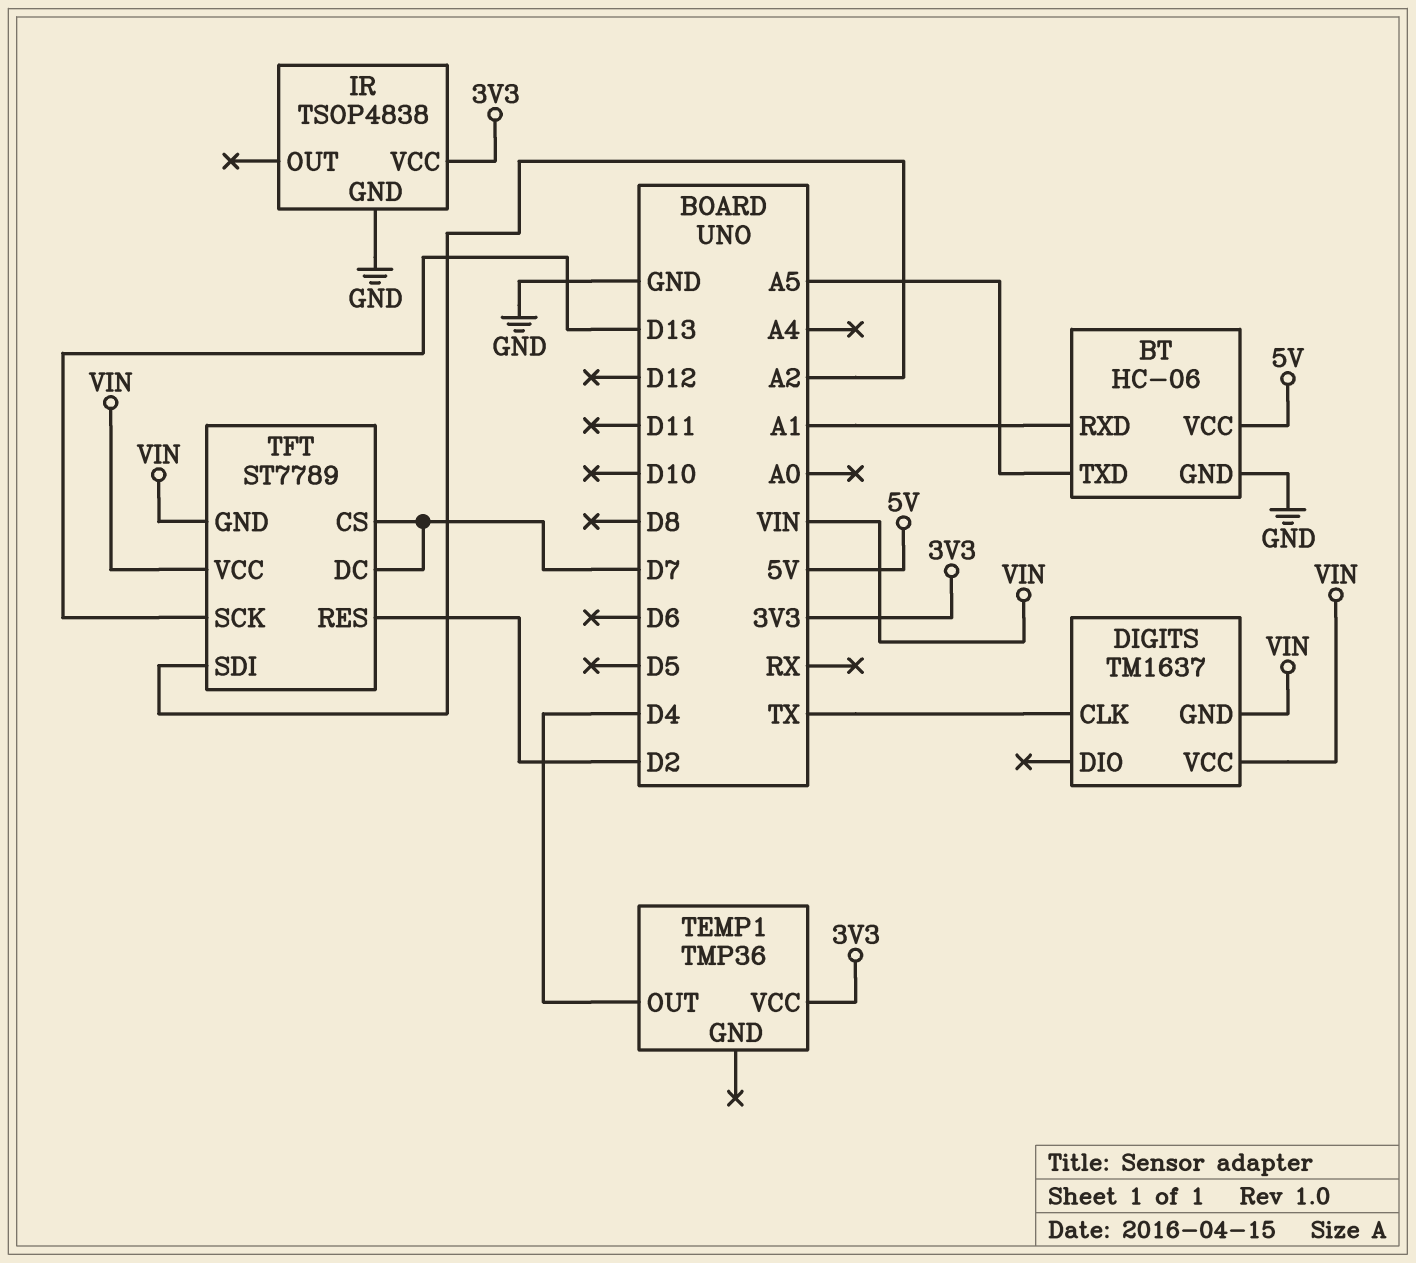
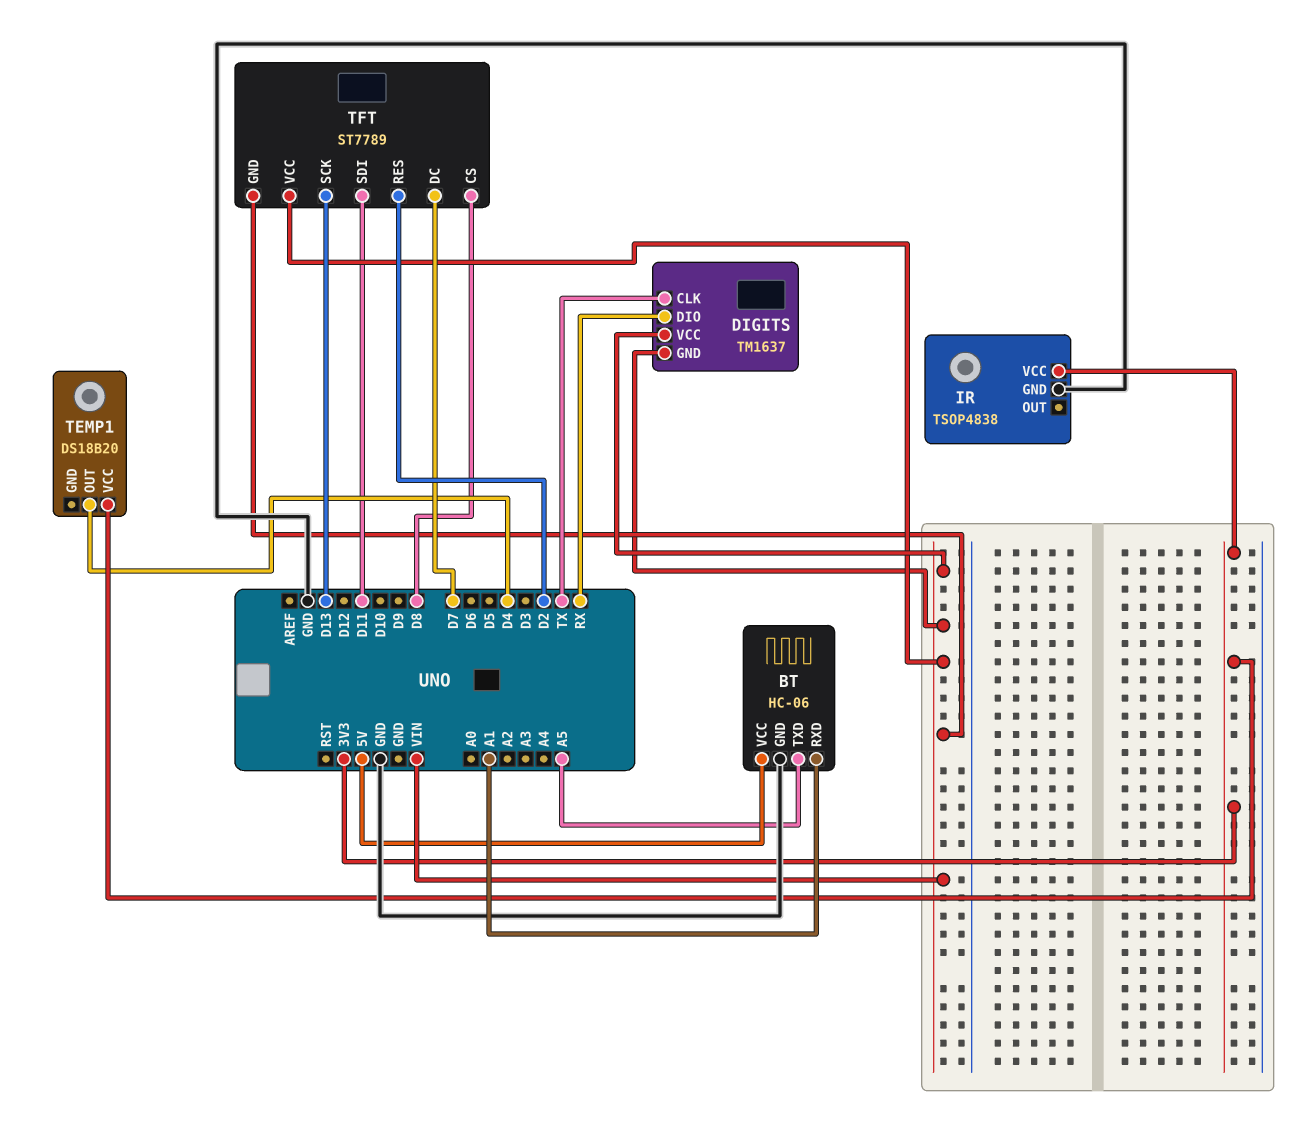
DIGITS pin DIO: none -> RX
TEMP1: TMP36 -> DS18B20
TFT pin CS: D7 -> D8
TFT pin SDI: A2 -> D11

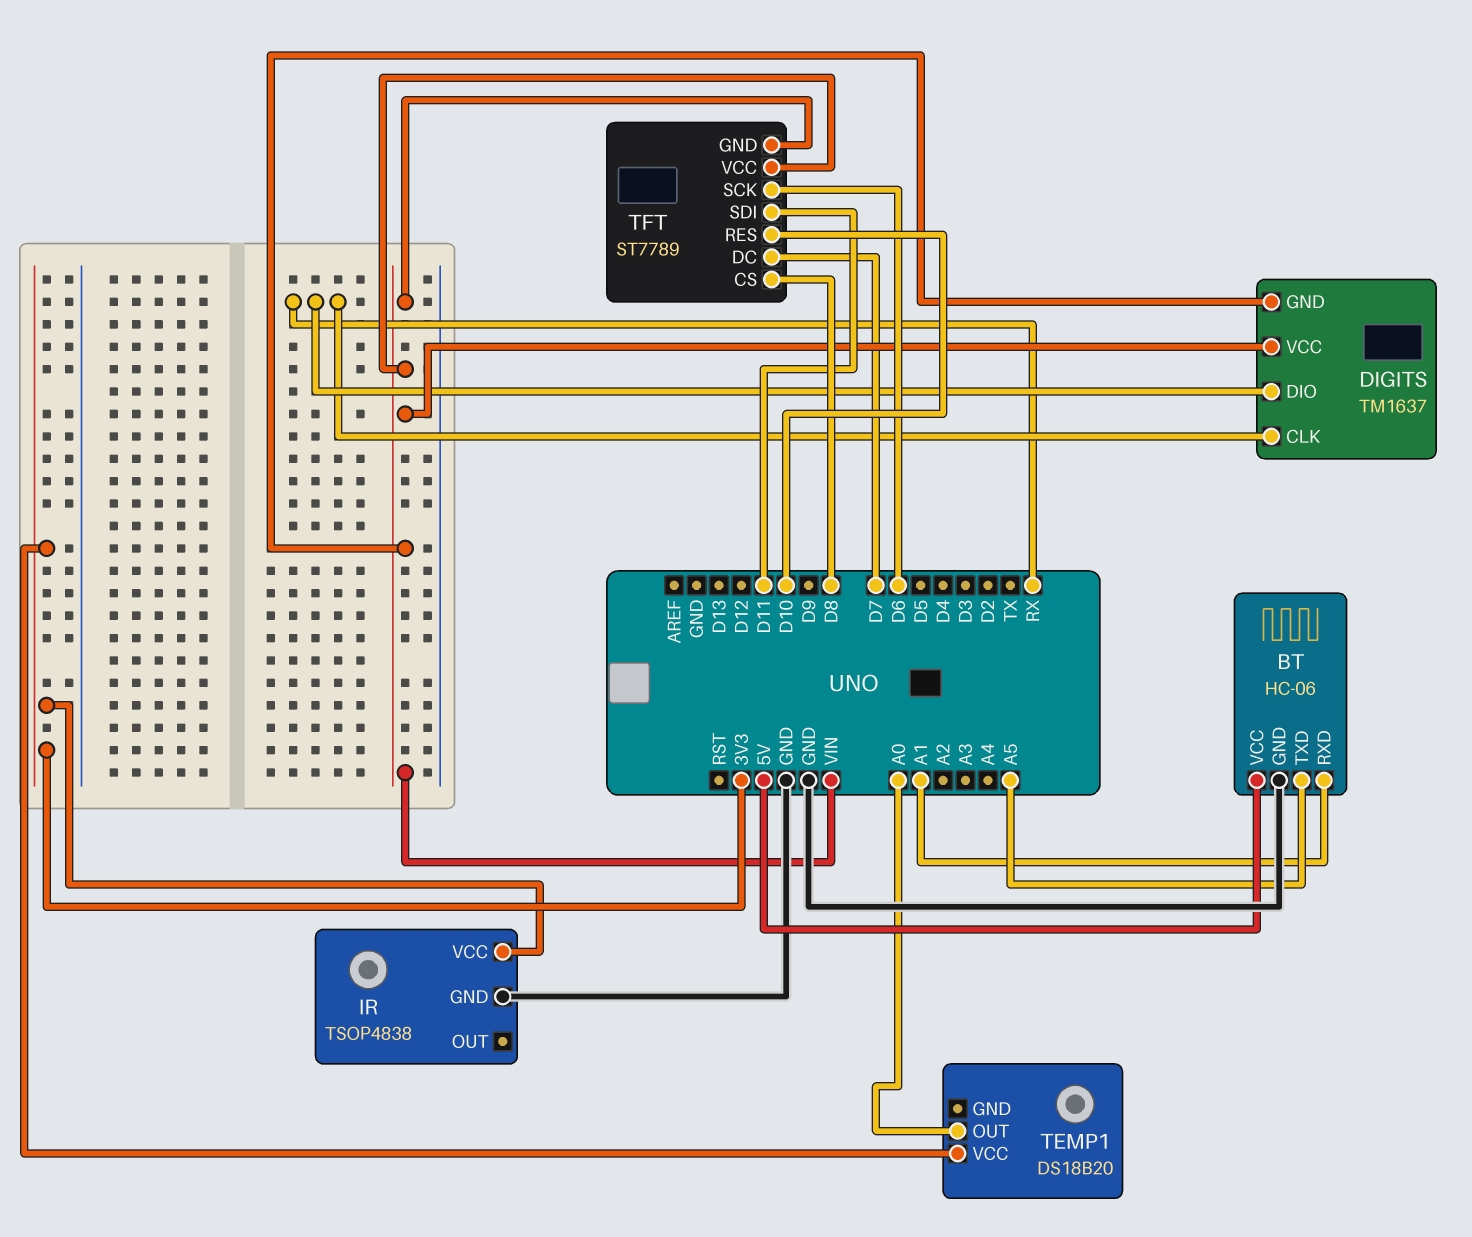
DIGITS pin CLK: TX -> RX
TEMP1 pin OUT: D4 -> A0
TFT pin RES: D2 -> D10
TFT pin SCK: D13 -> D6

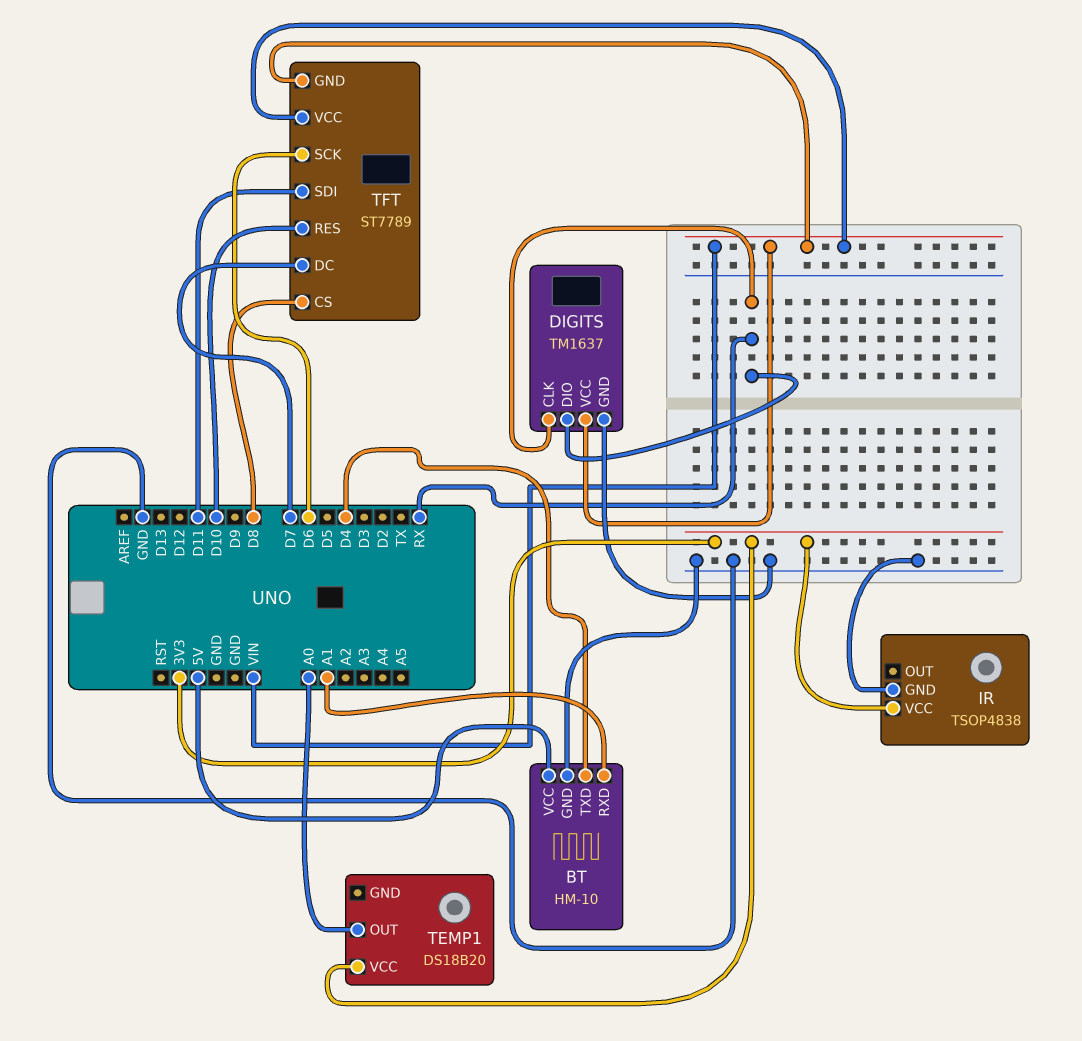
BT: HC-06 -> HM-10
BT pin TXD: A5 -> D4
DIGITS pin GND: VIN -> GND

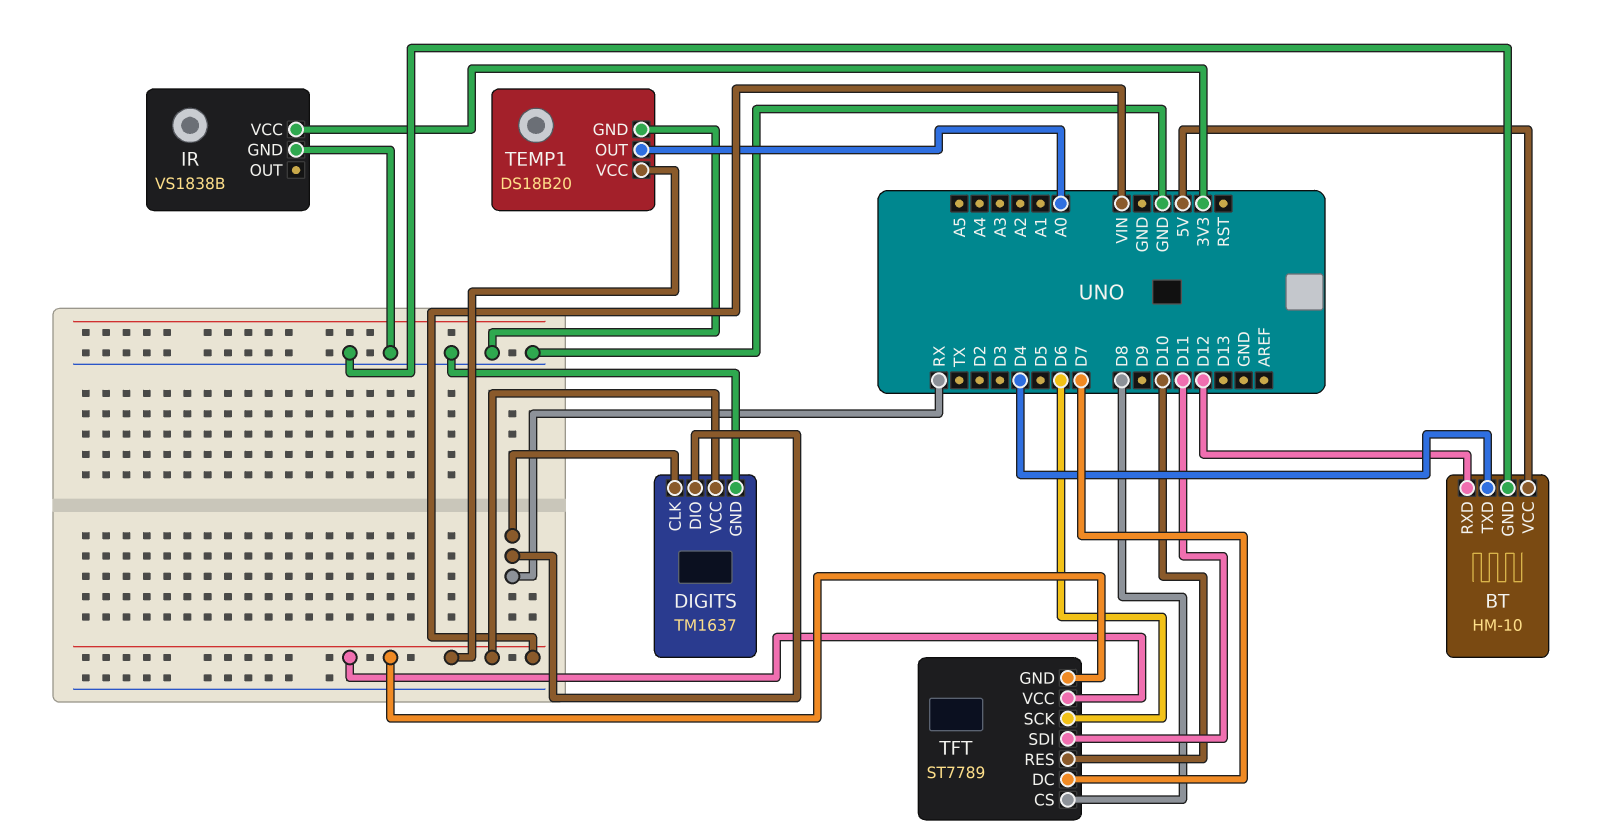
BT pin RXD: A1 -> D12
IR: TSOP4838 -> VS1838B
TEMP1 pin GND: none -> GND
TEMP1 pin VCC: 3V3 -> VIN

